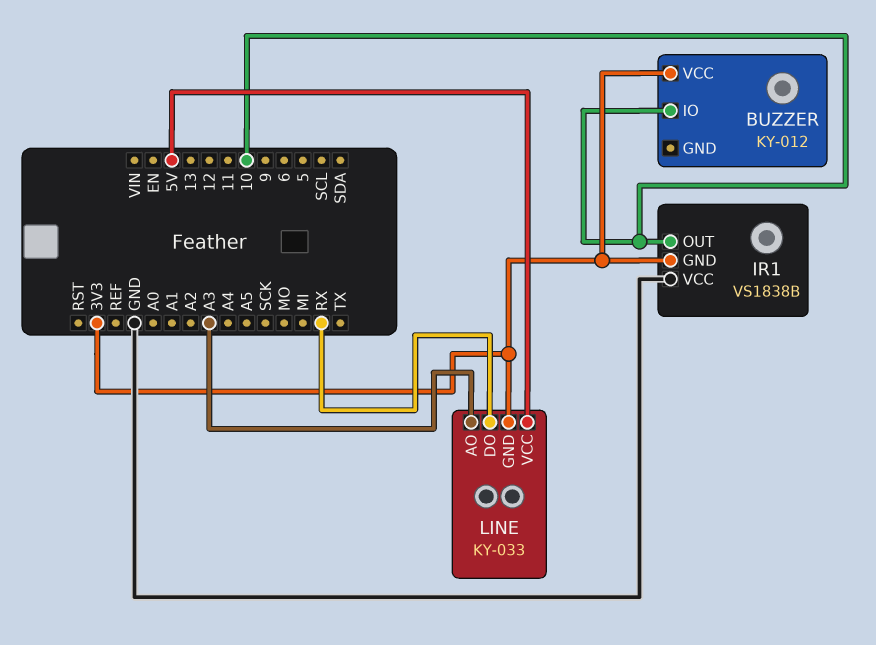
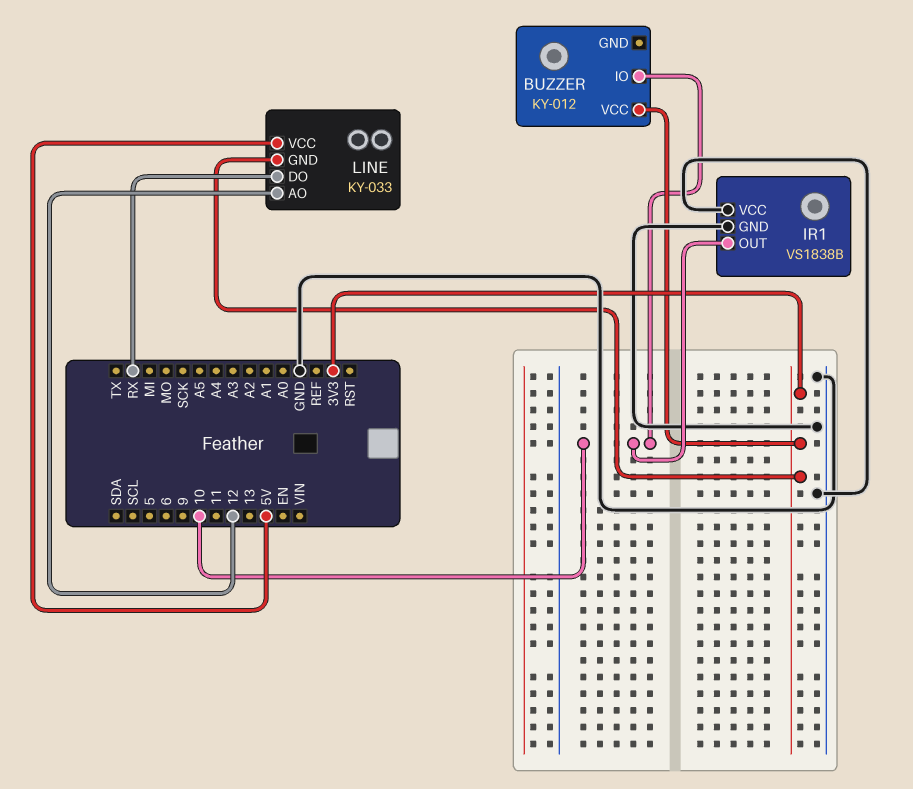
IR1 pin GND: 3V3 -> GND
LINE pin AO: A3 -> 12

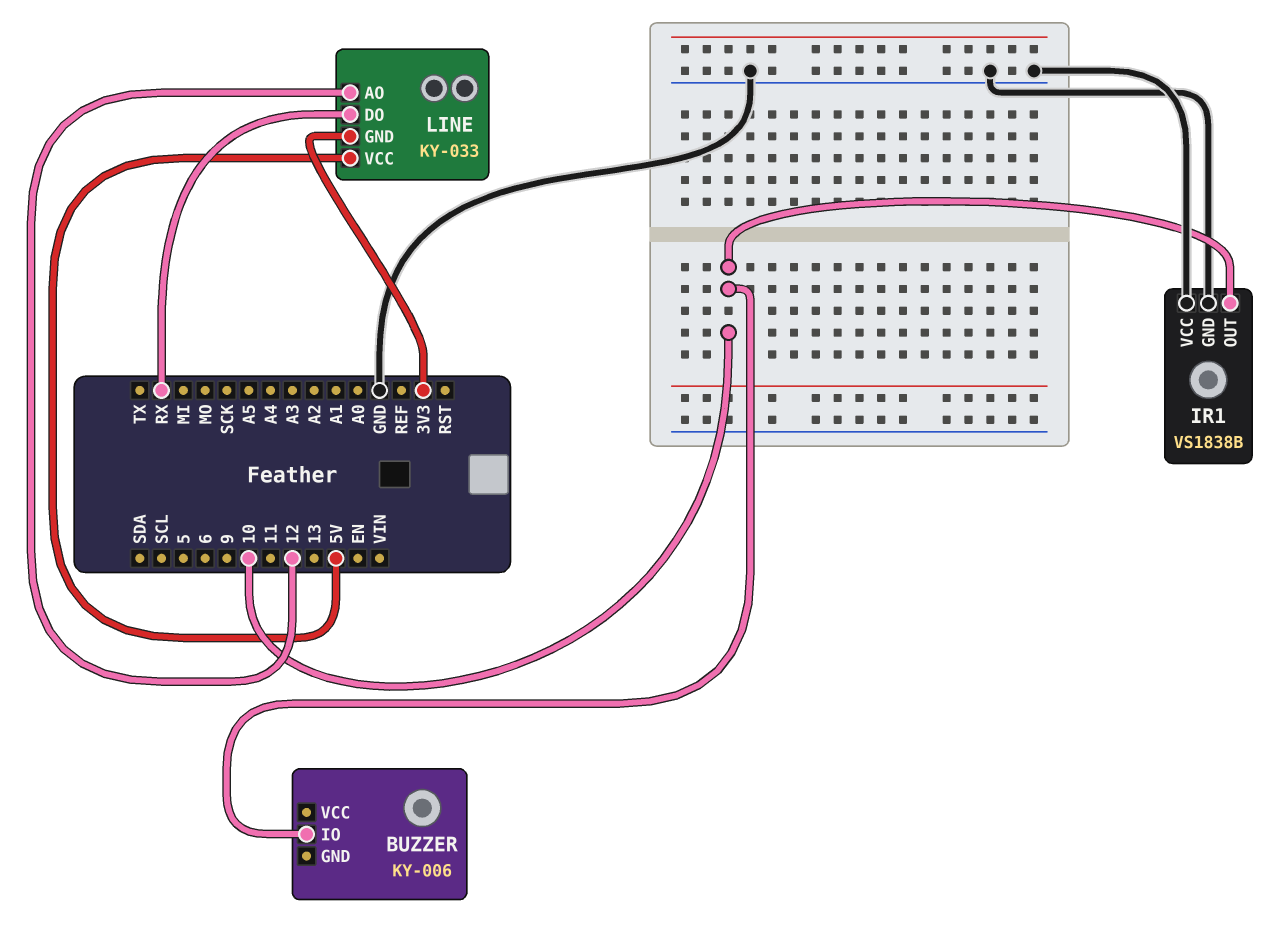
BUZZER: KY-012 -> KY-006
BUZZER pin VCC: 3V3 -> none

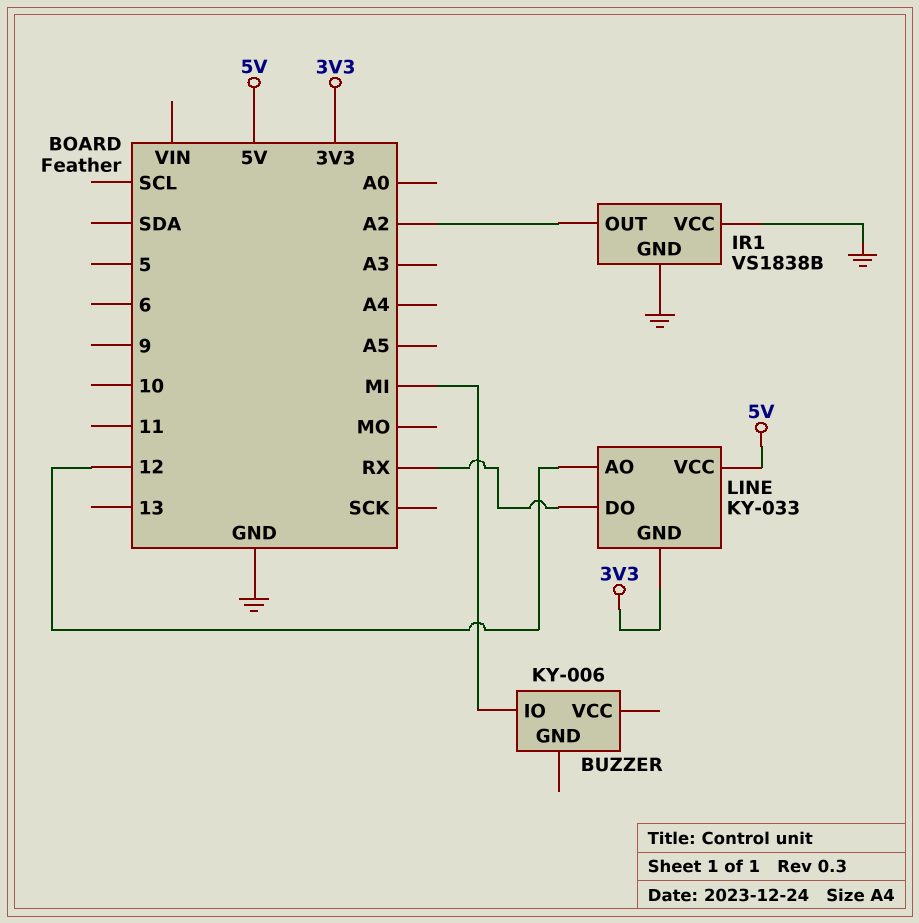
BUZZER pin IO: 10 -> MI
IR1 pin OUT: 10 -> A2

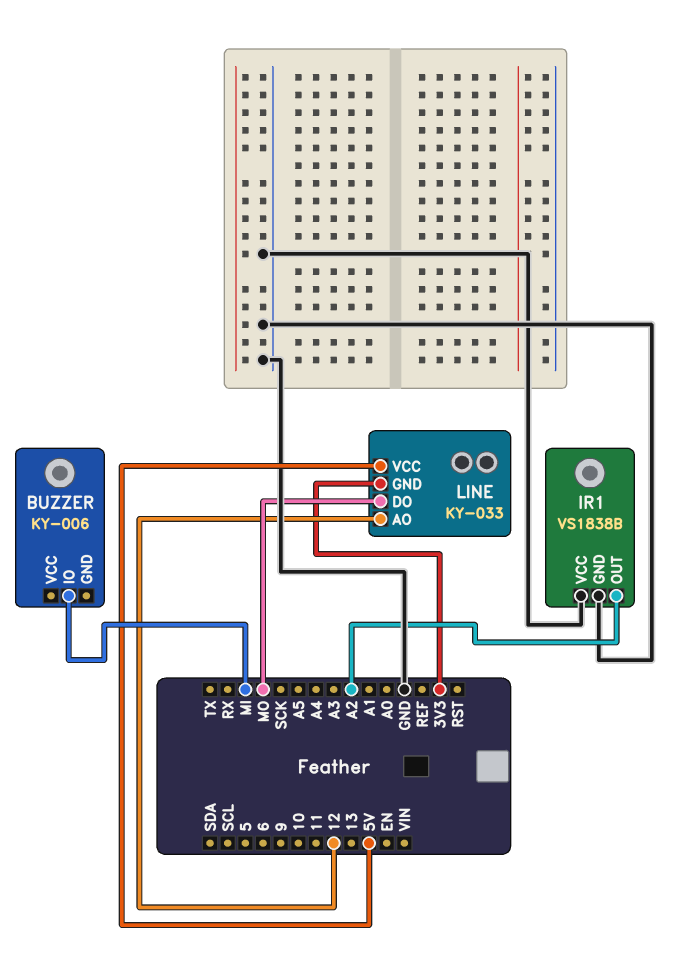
LINE pin DO: RX -> MO

